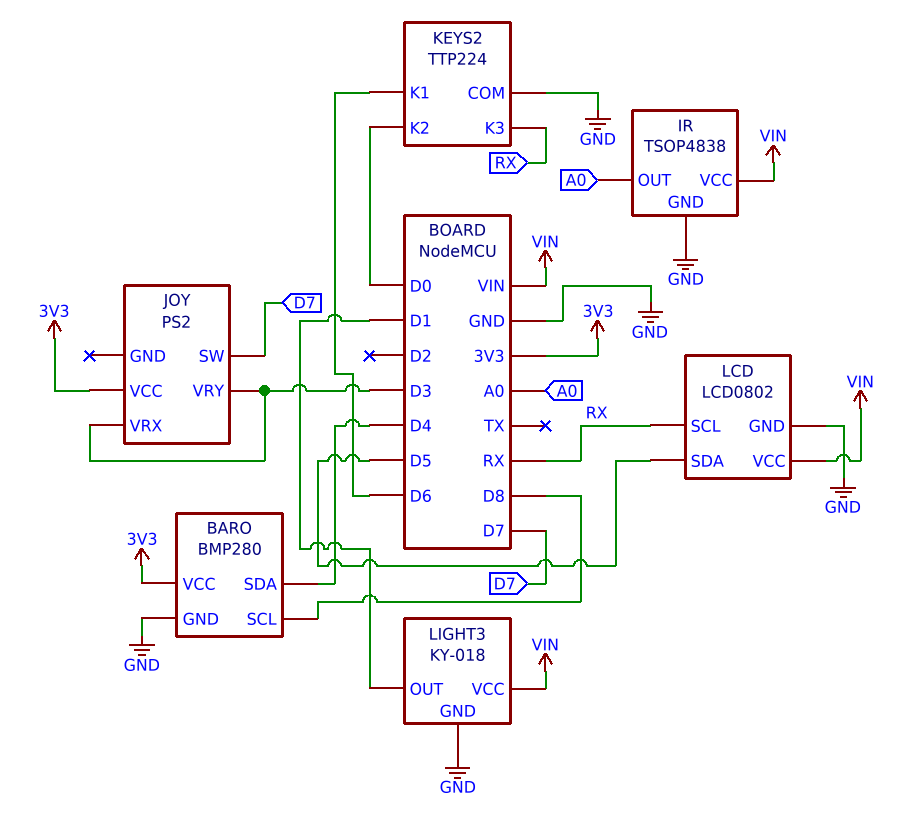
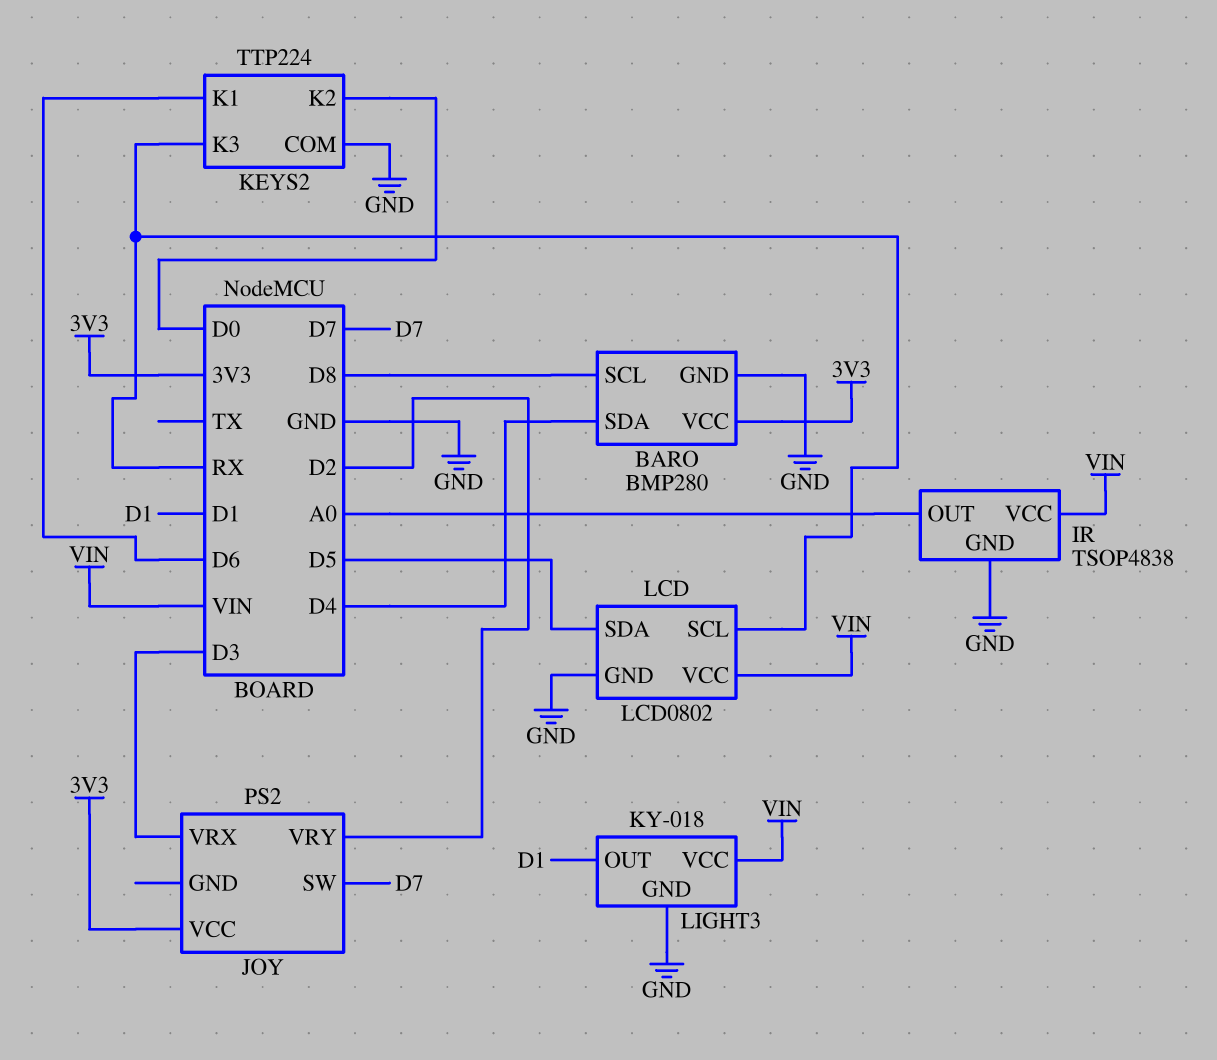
JOY pin VRY: D3 -> D2

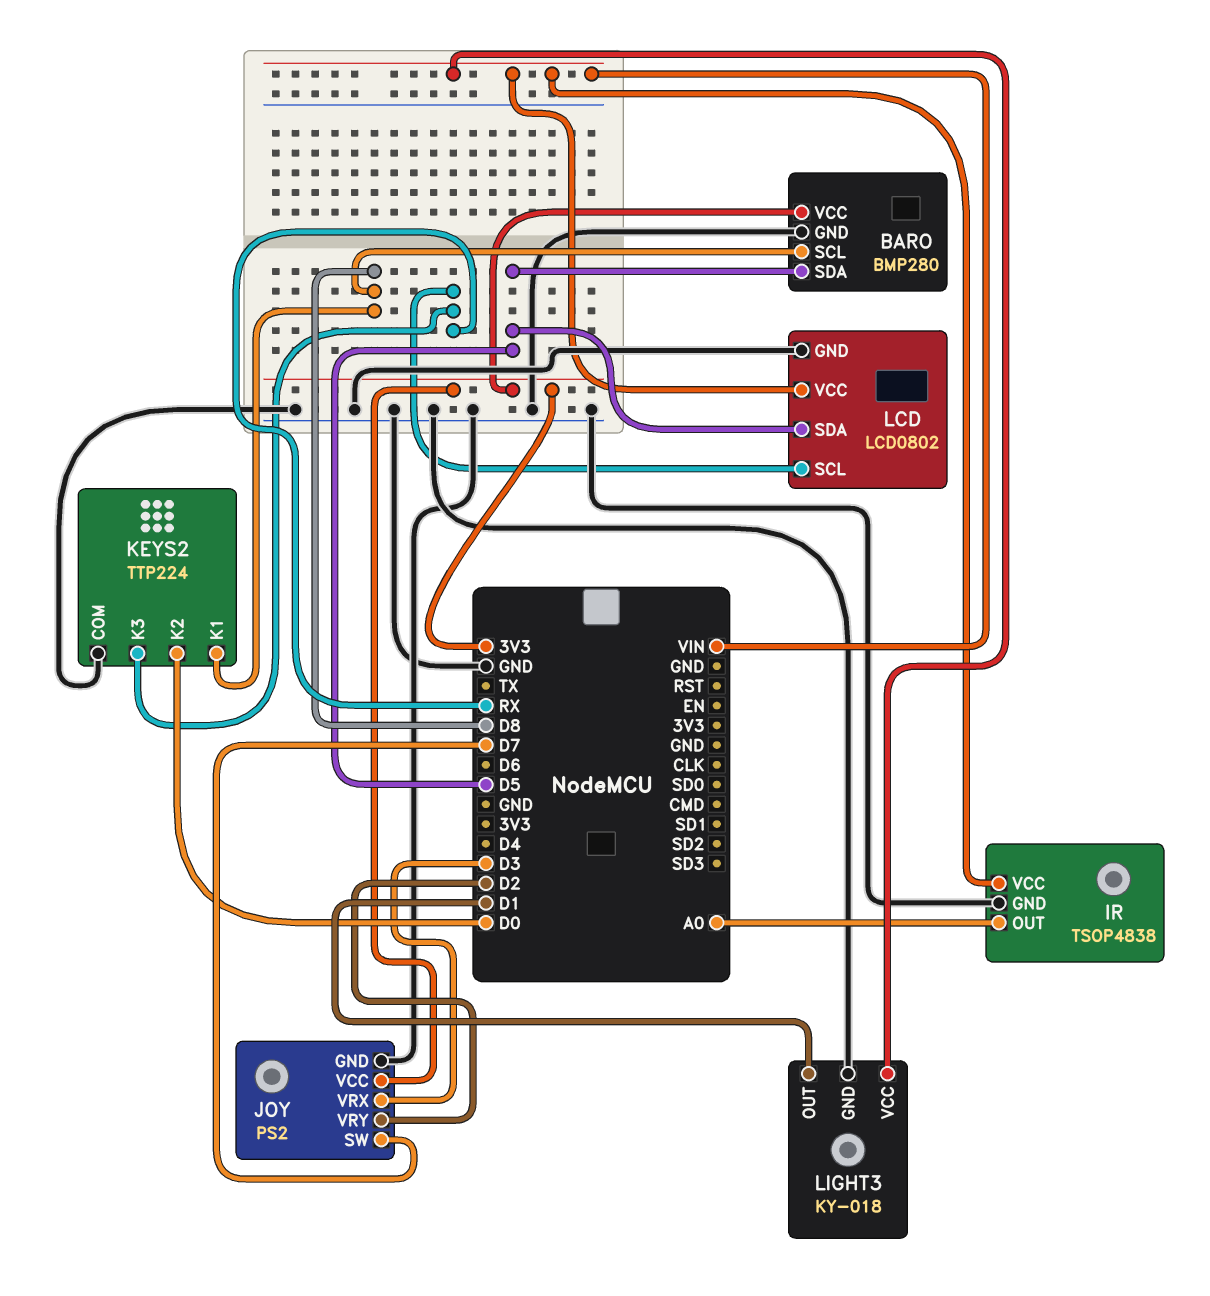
BARO pin SDA: D4 -> D5
JOY pin GND: none -> GND
KEYS2 pin K1: D6 -> D8

